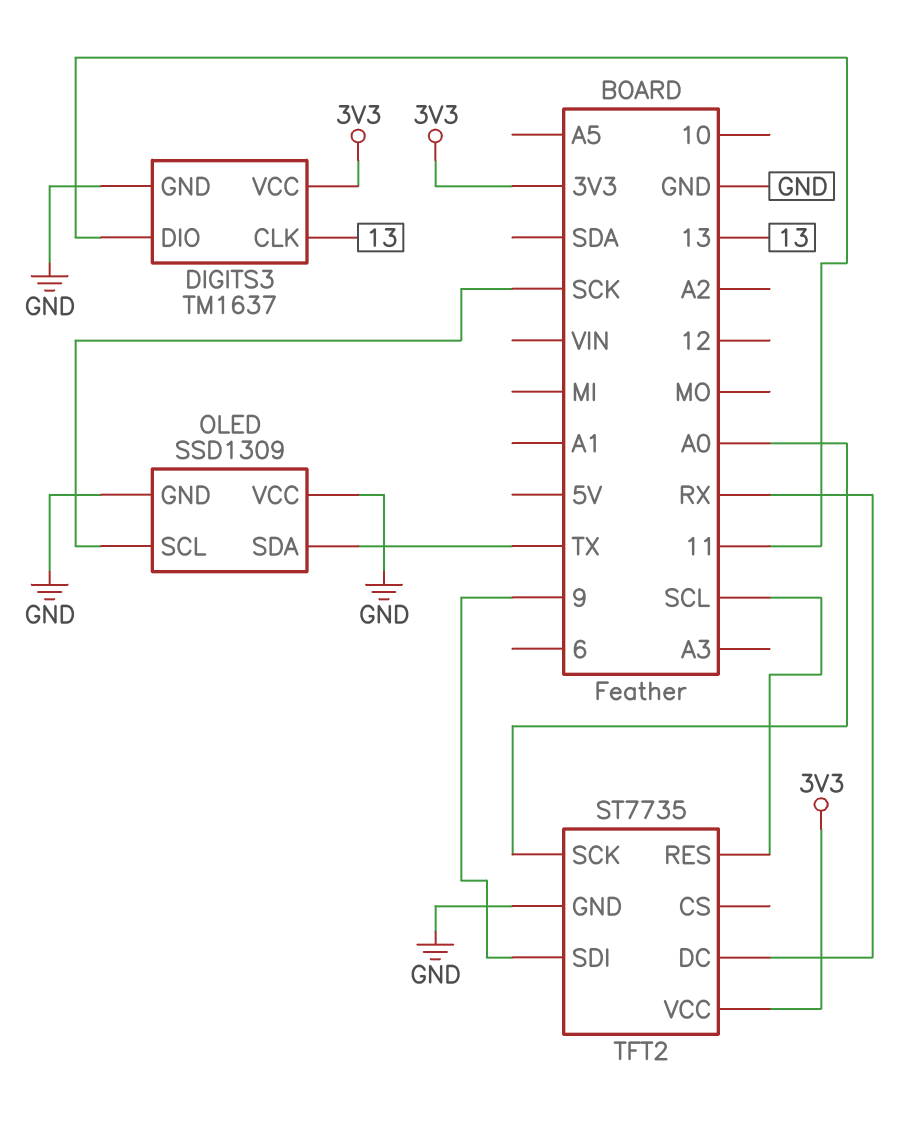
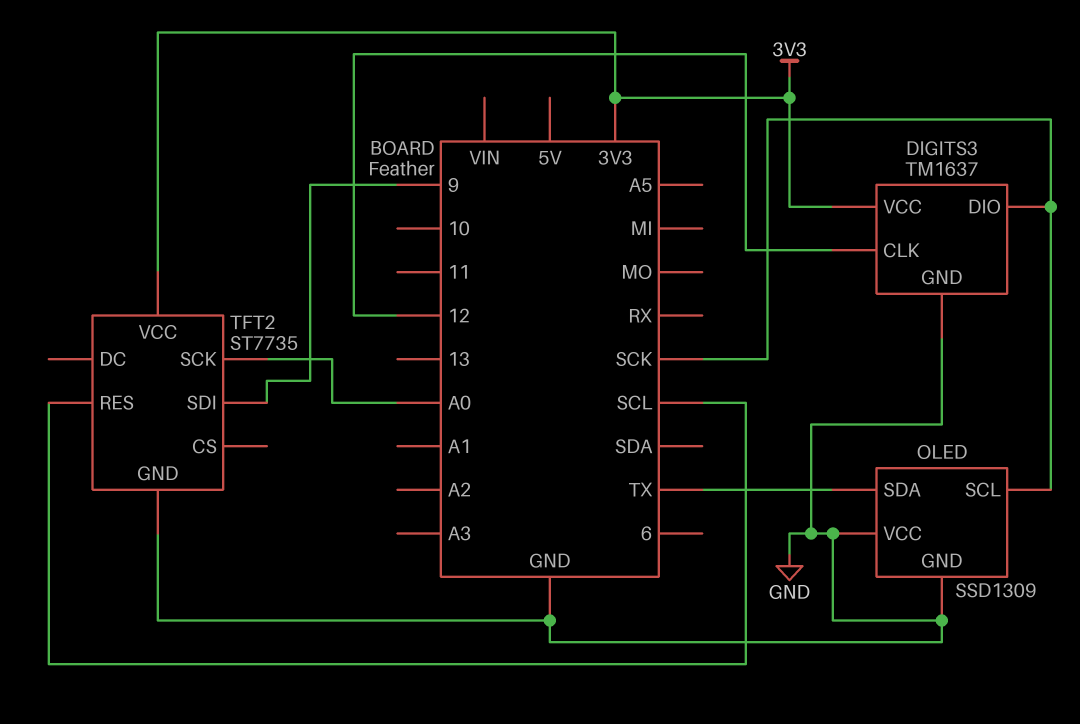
DIGITS3 pin CLK: 13 -> 12
DIGITS3 pin DIO: 11 -> SCK
TFT2 pin DC: RX -> none

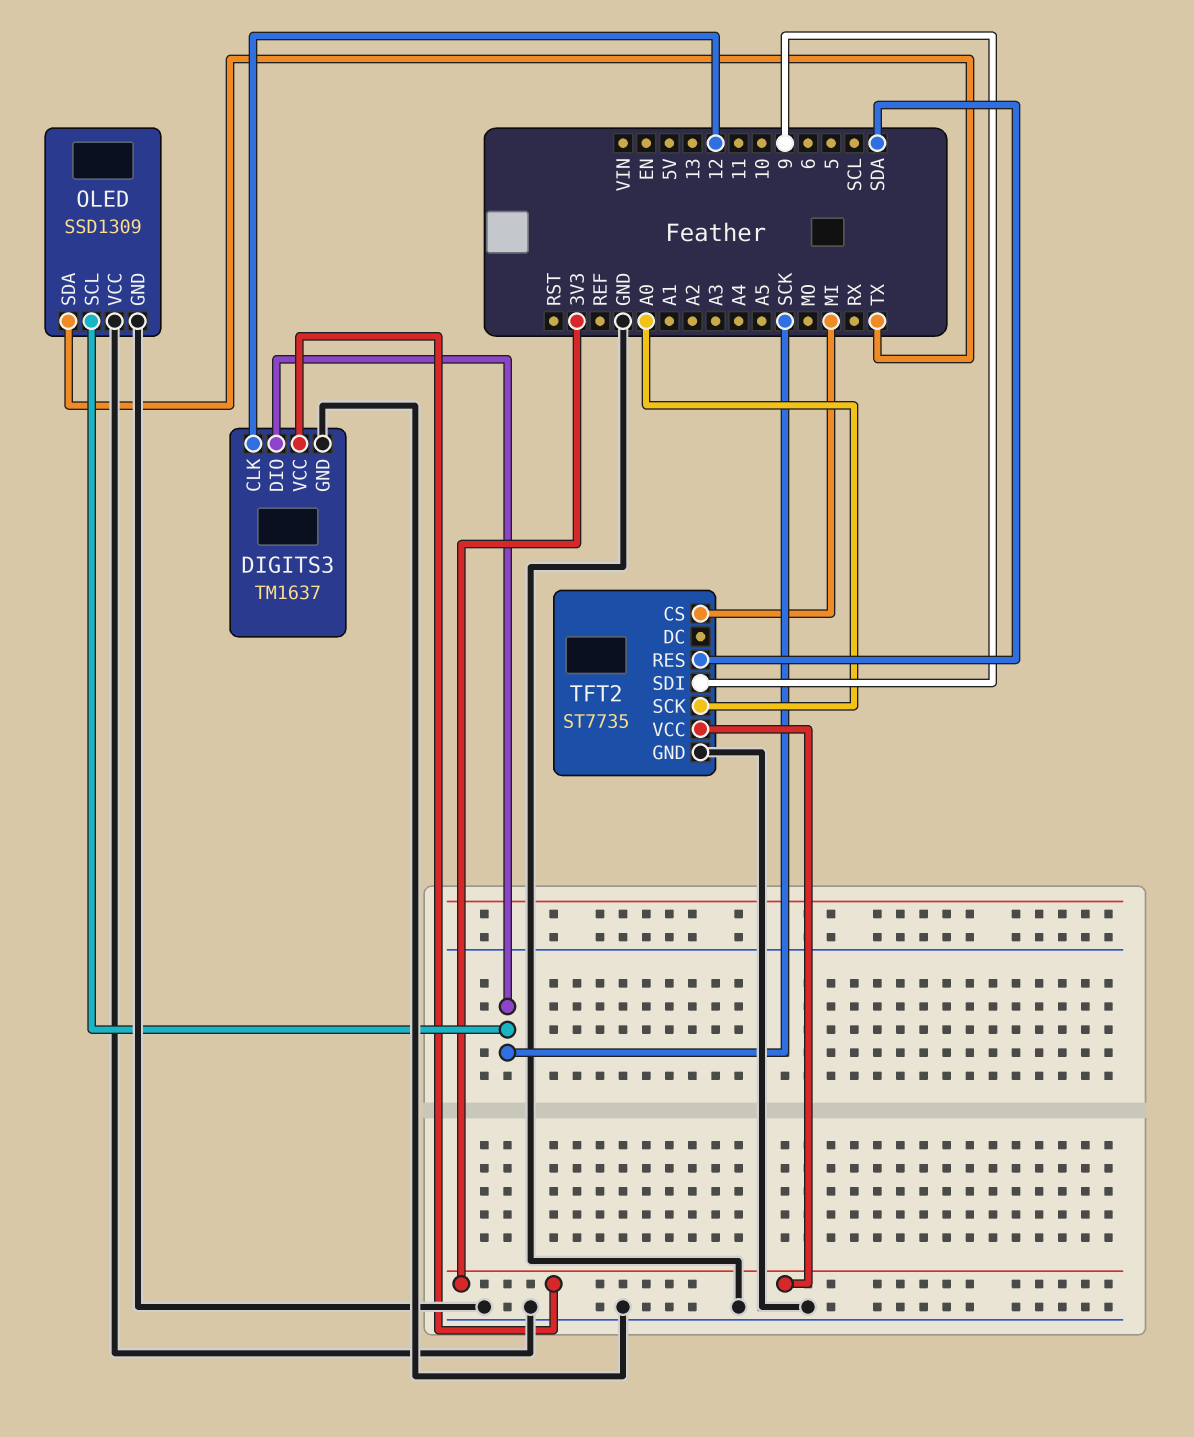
TFT2 pin CS: none -> MI
TFT2 pin RES: SCL -> SDA

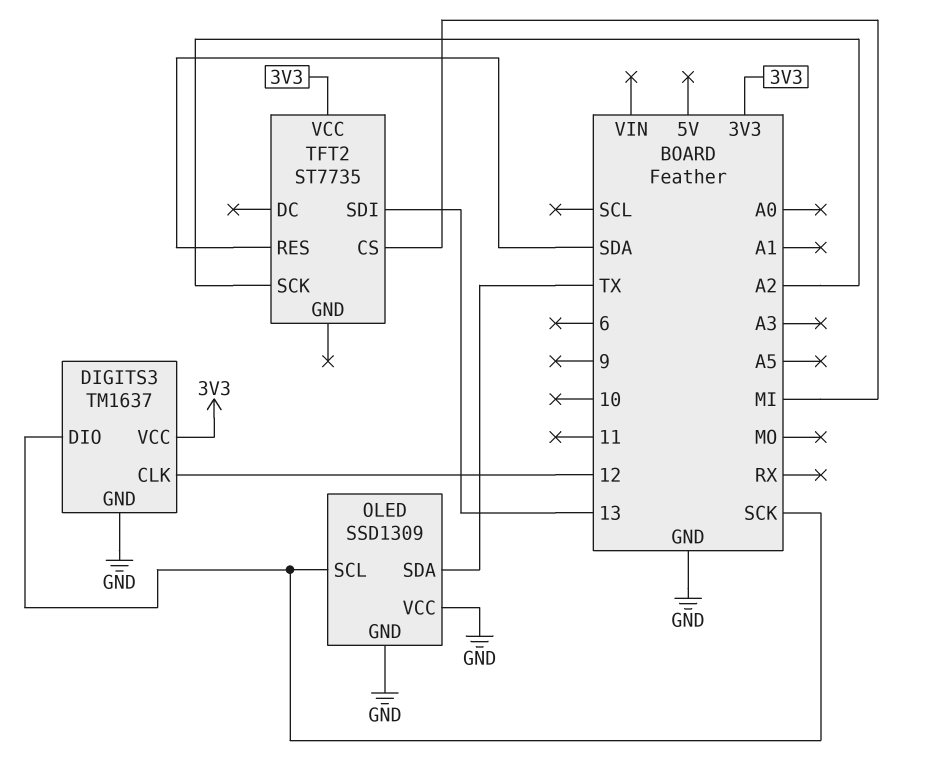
TFT2 pin GND: GND -> none
TFT2 pin SCK: A0 -> A2
TFT2 pin SDI: 9 -> 13

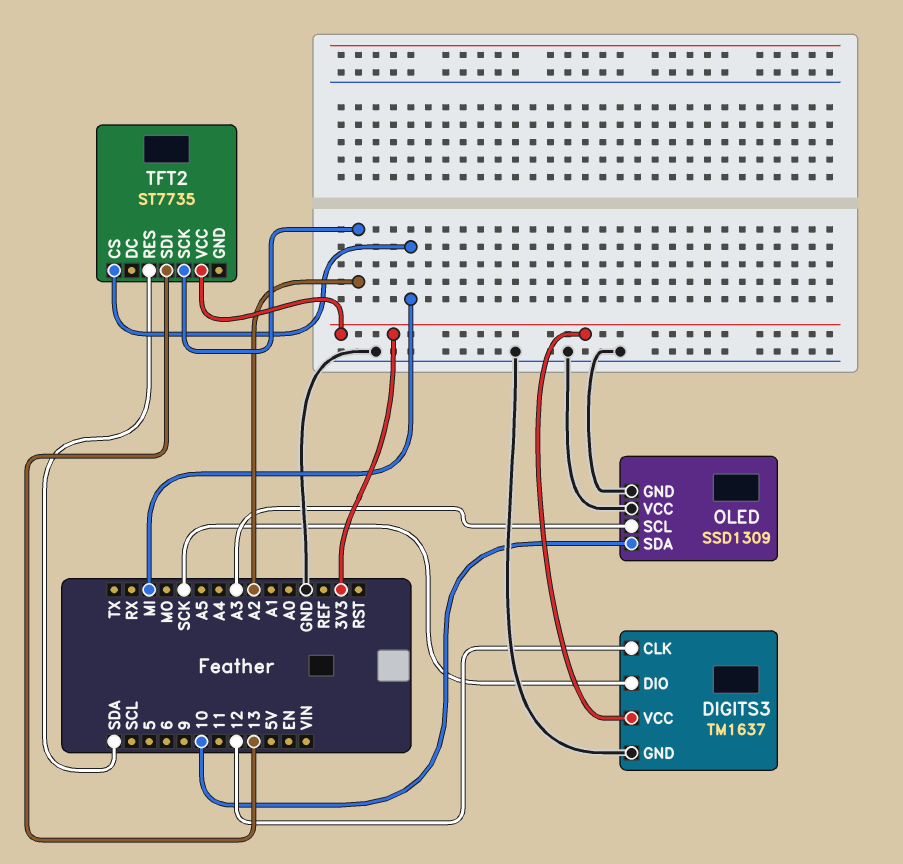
OLED pin SCL: SCK -> A3
OLED pin SDA: TX -> 10

